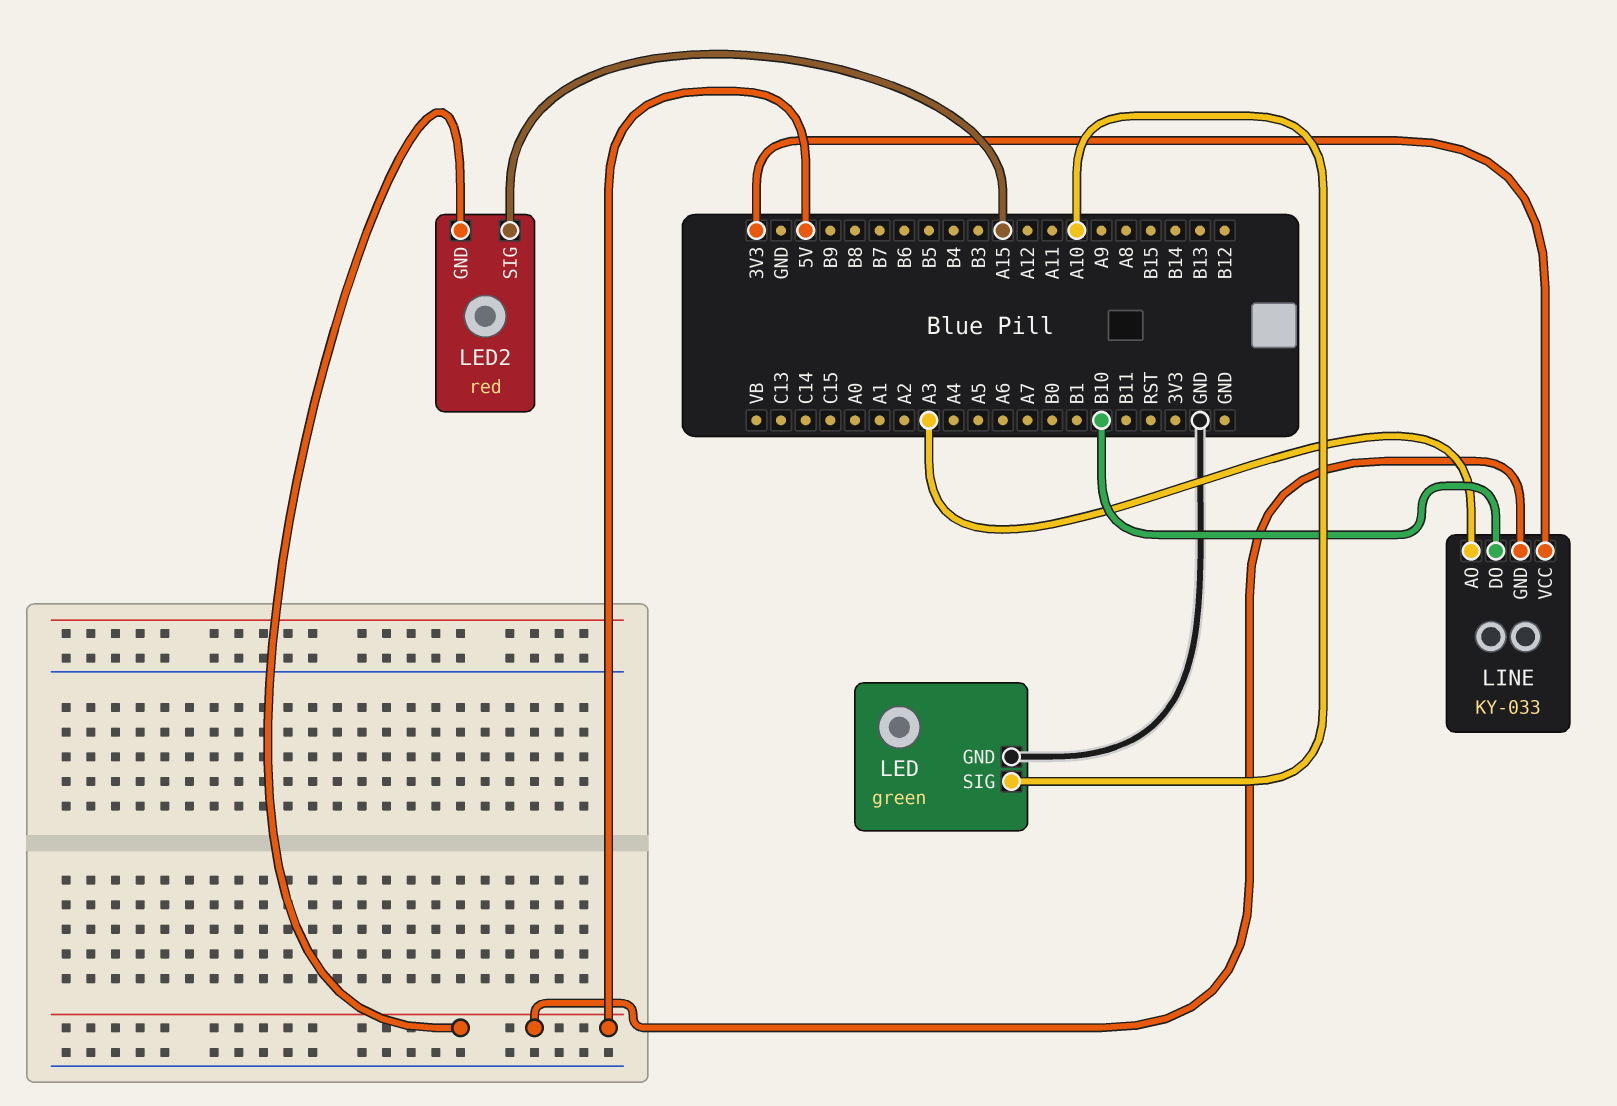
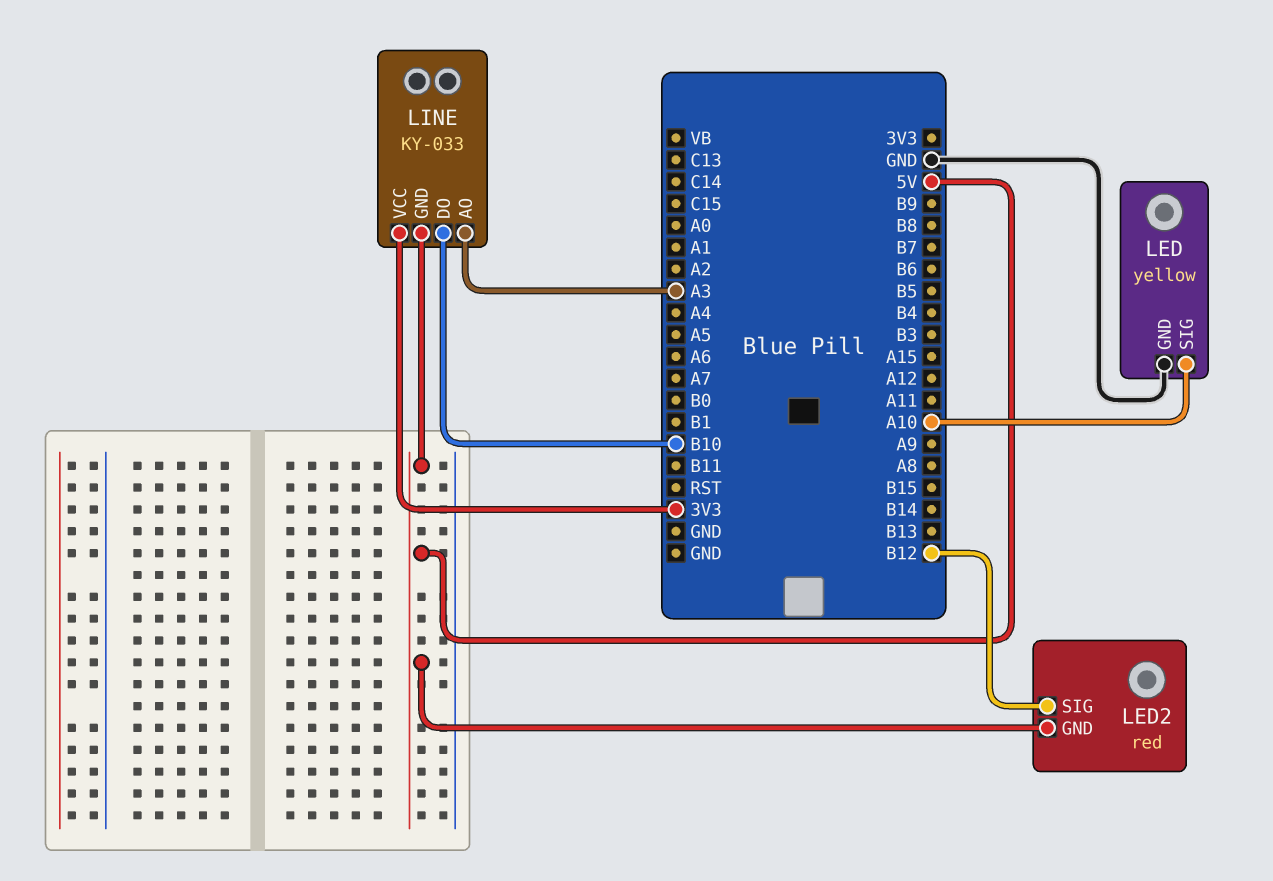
LED: green -> yellow
LED2 pin SIG: A15 -> B12

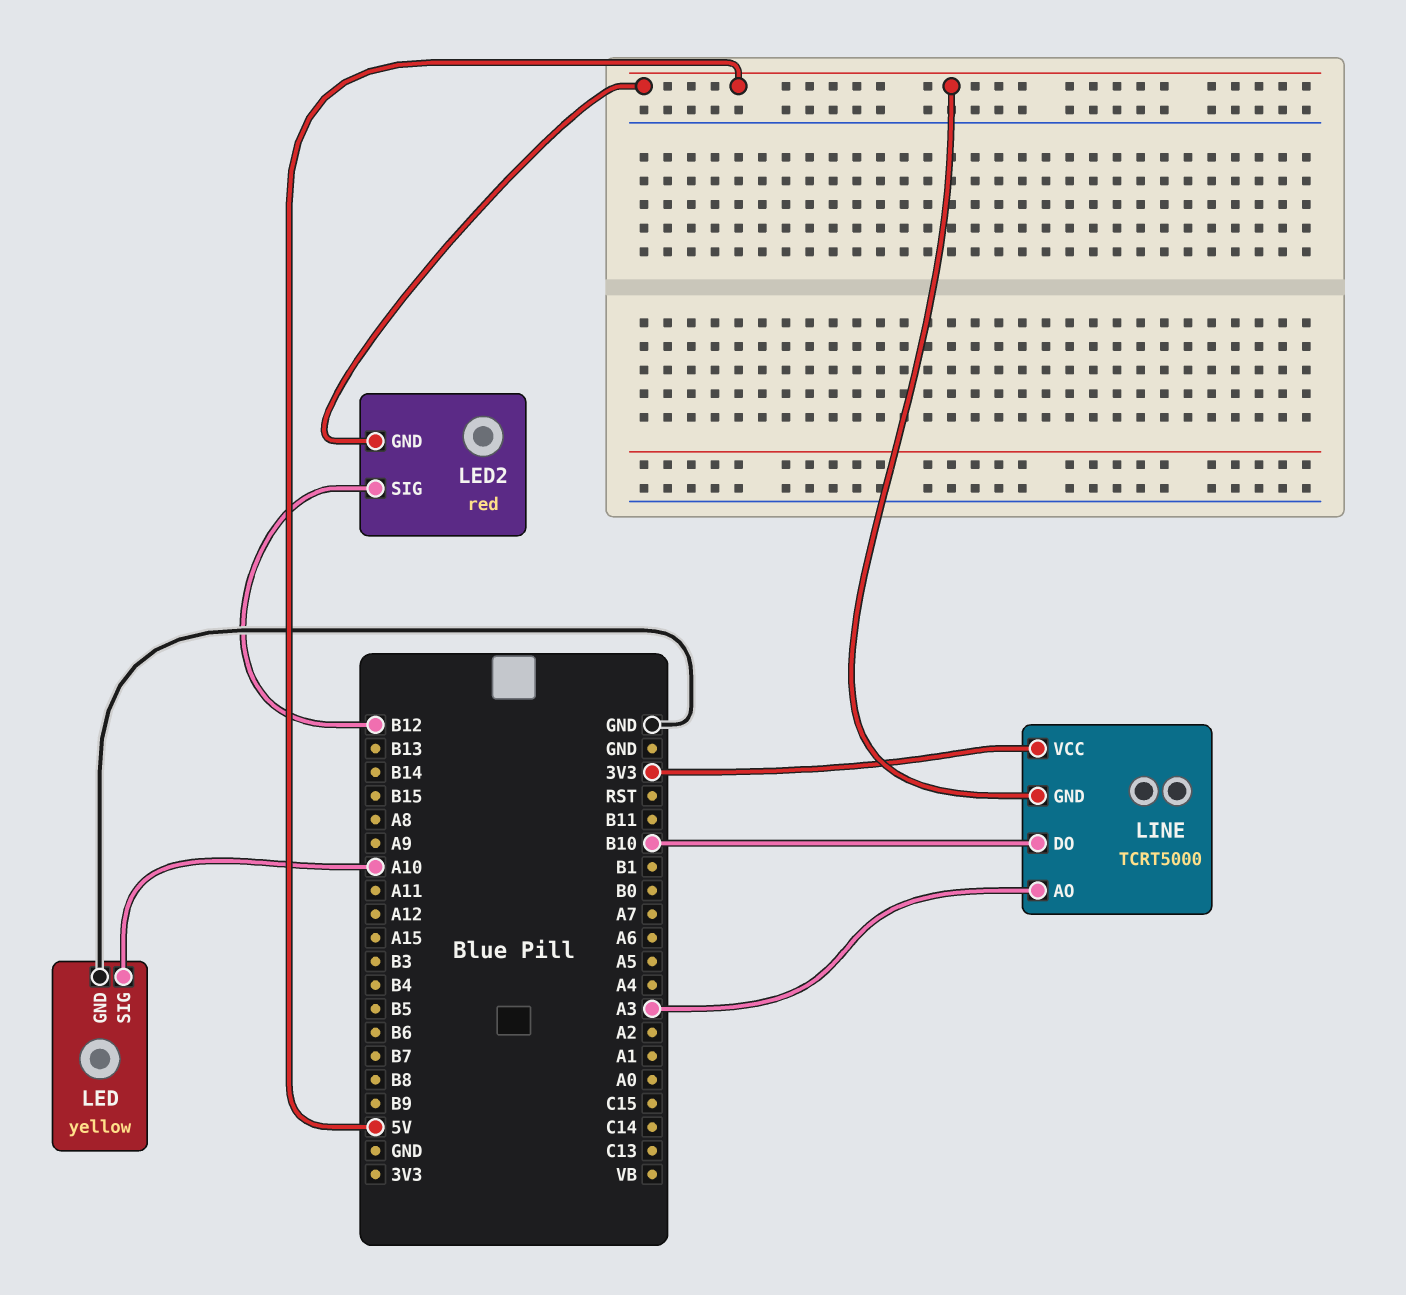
LINE: KY-033 -> TCRT5000

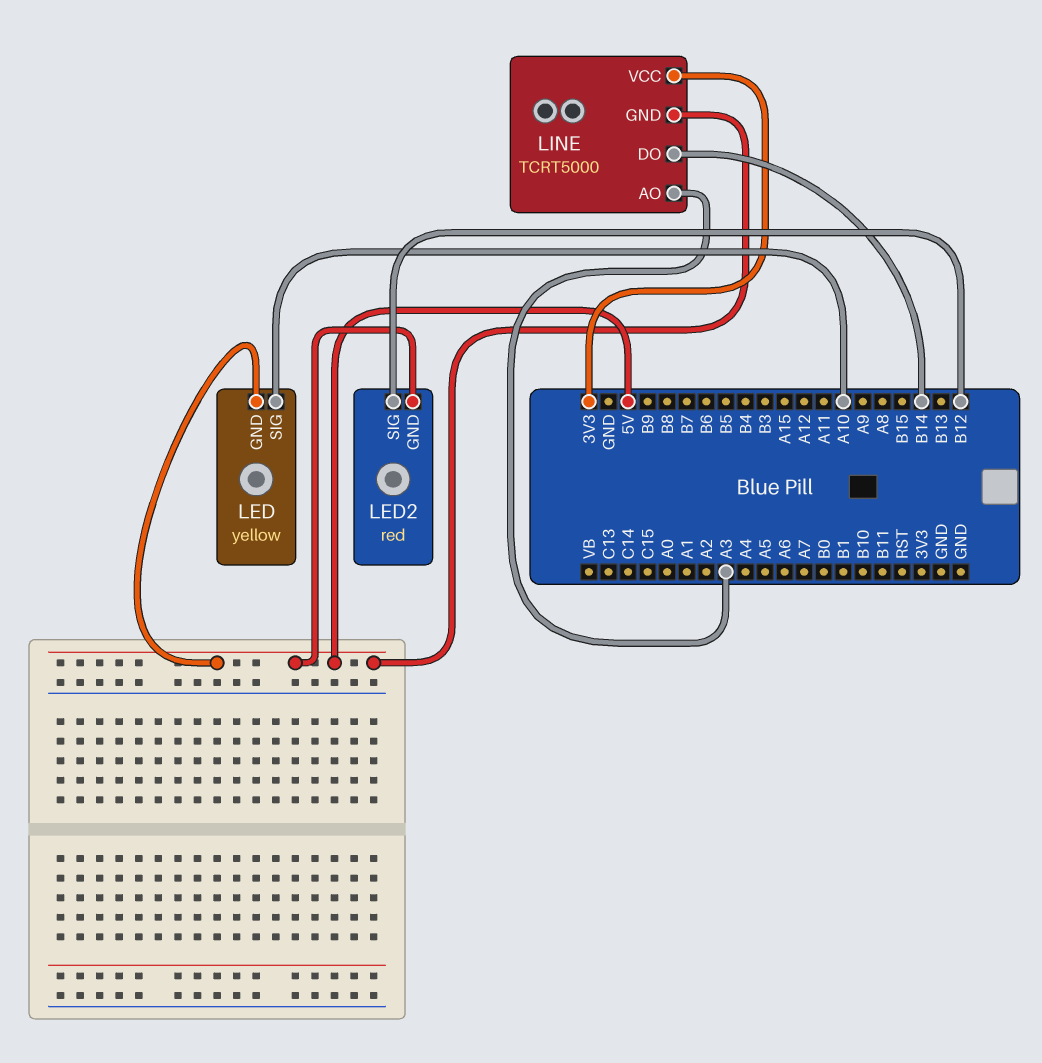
LED pin GND: GND -> 5V
LINE pin DO: B10 -> B14

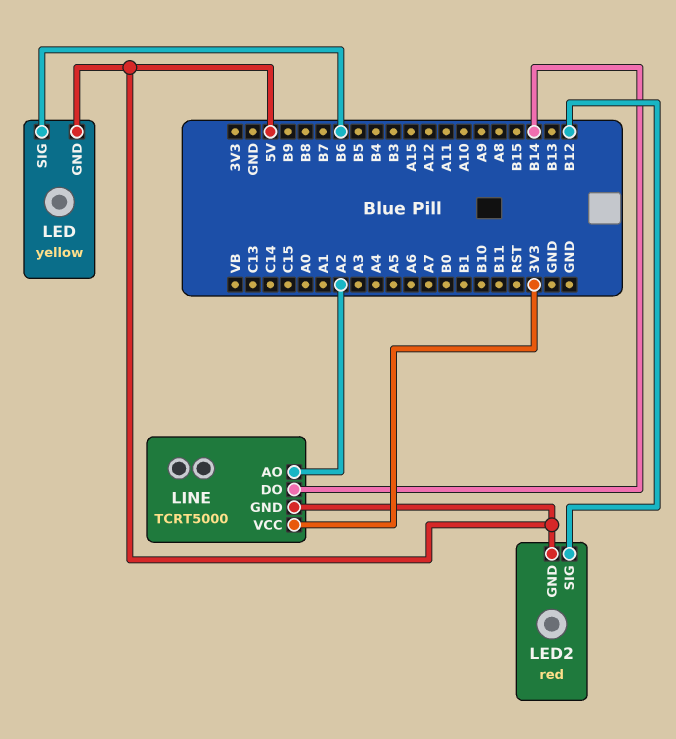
LED pin SIG: A10 -> B6
LINE pin AO: A3 -> A2

